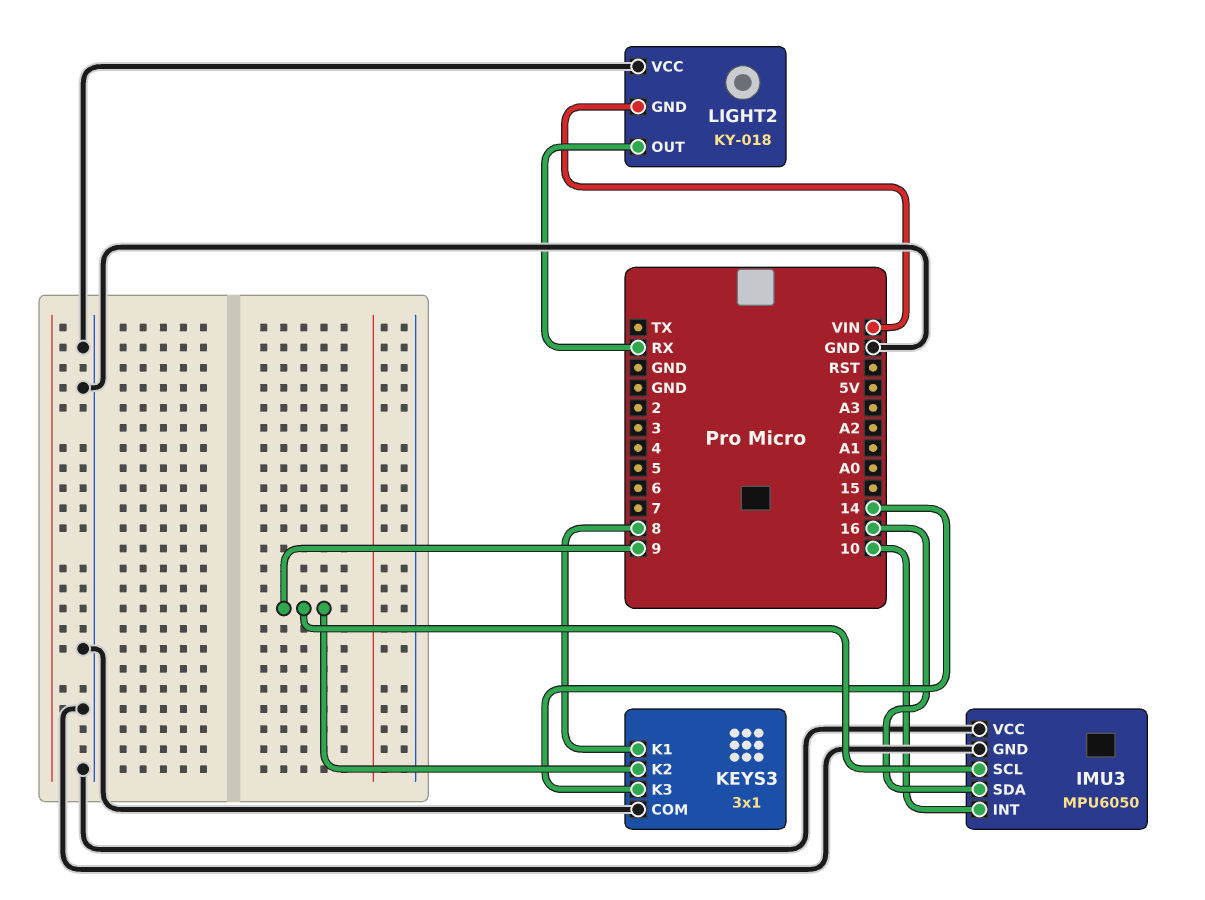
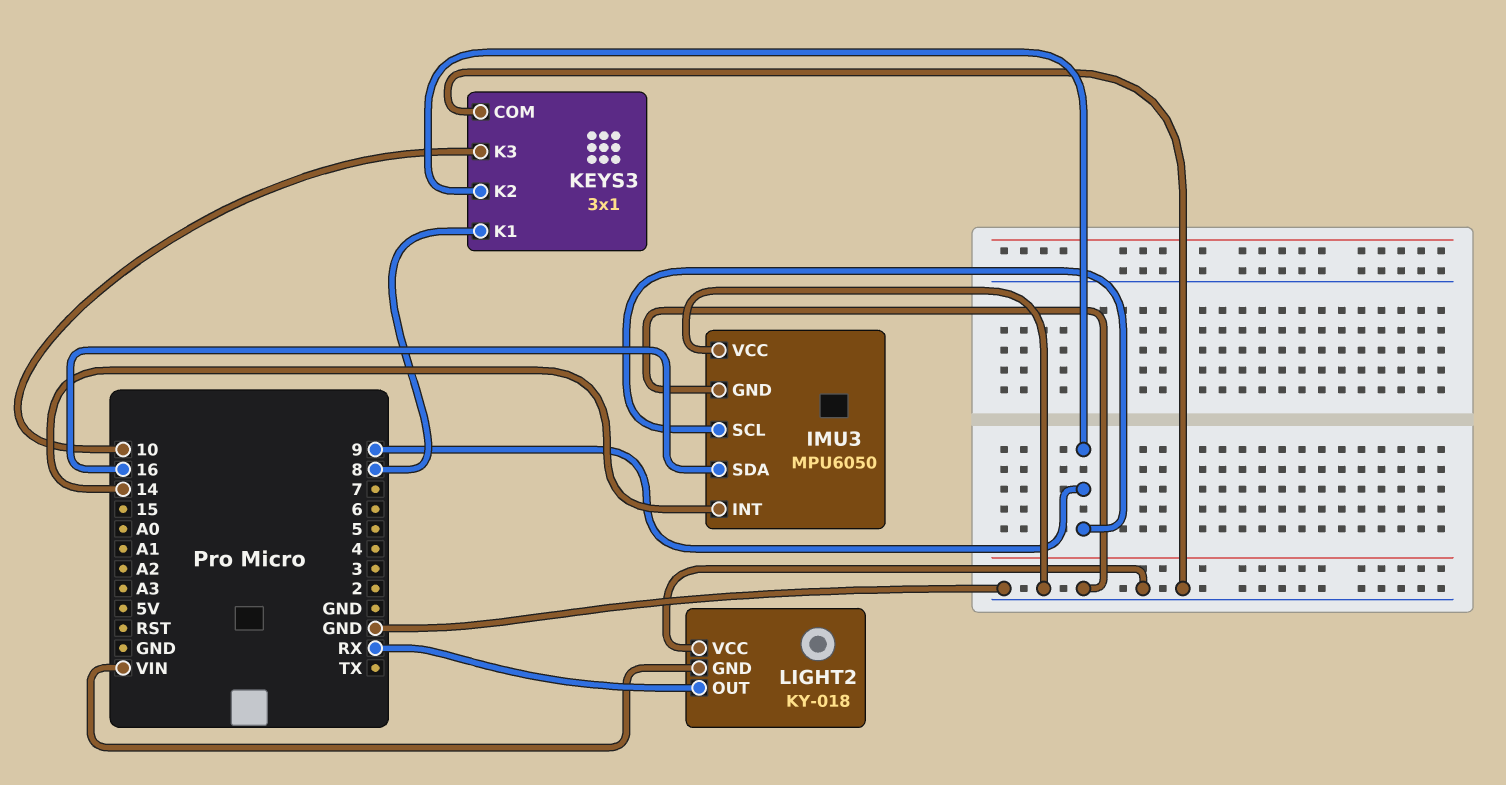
IMU3 pin INT: 10 -> 14
KEYS3 pin K3: 14 -> 10

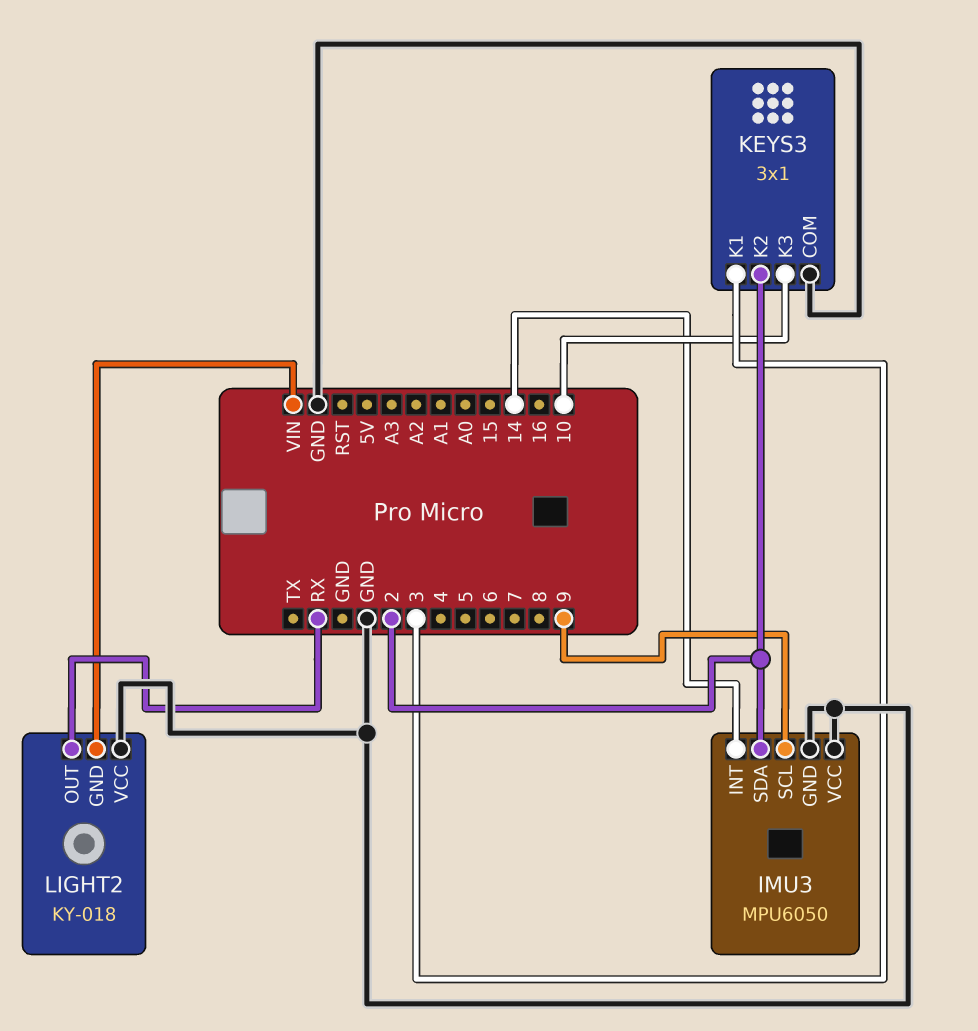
IMU3 pin SDA: 16 -> 2
KEYS3 pin K1: 8 -> 3
KEYS3 pin K2: 9 -> 2

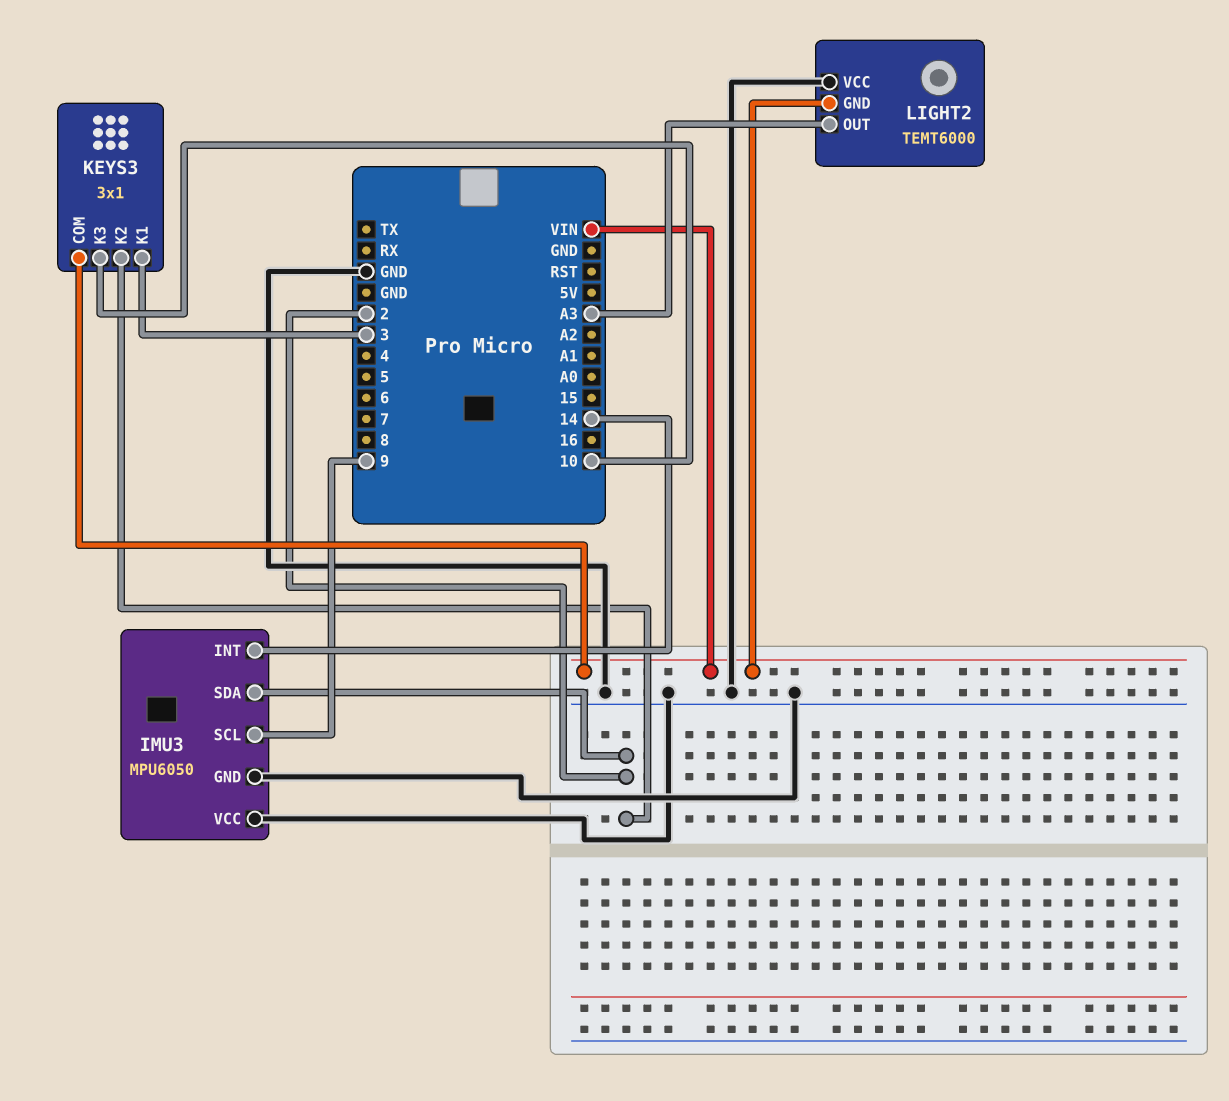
KEYS3 pin COM: GND -> VIN
LIGHT2: KY-018 -> TEMT6000
LIGHT2 pin OUT: RX -> A3

